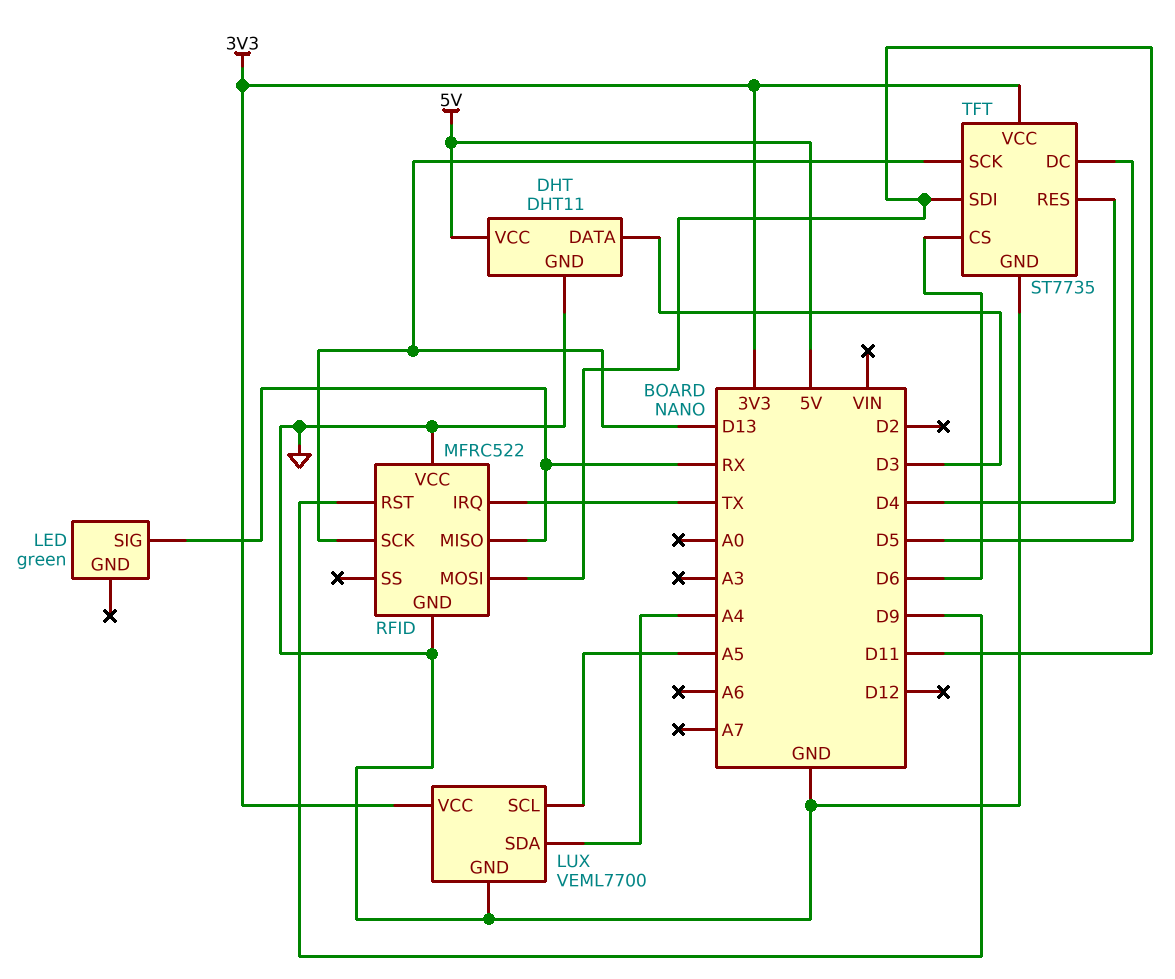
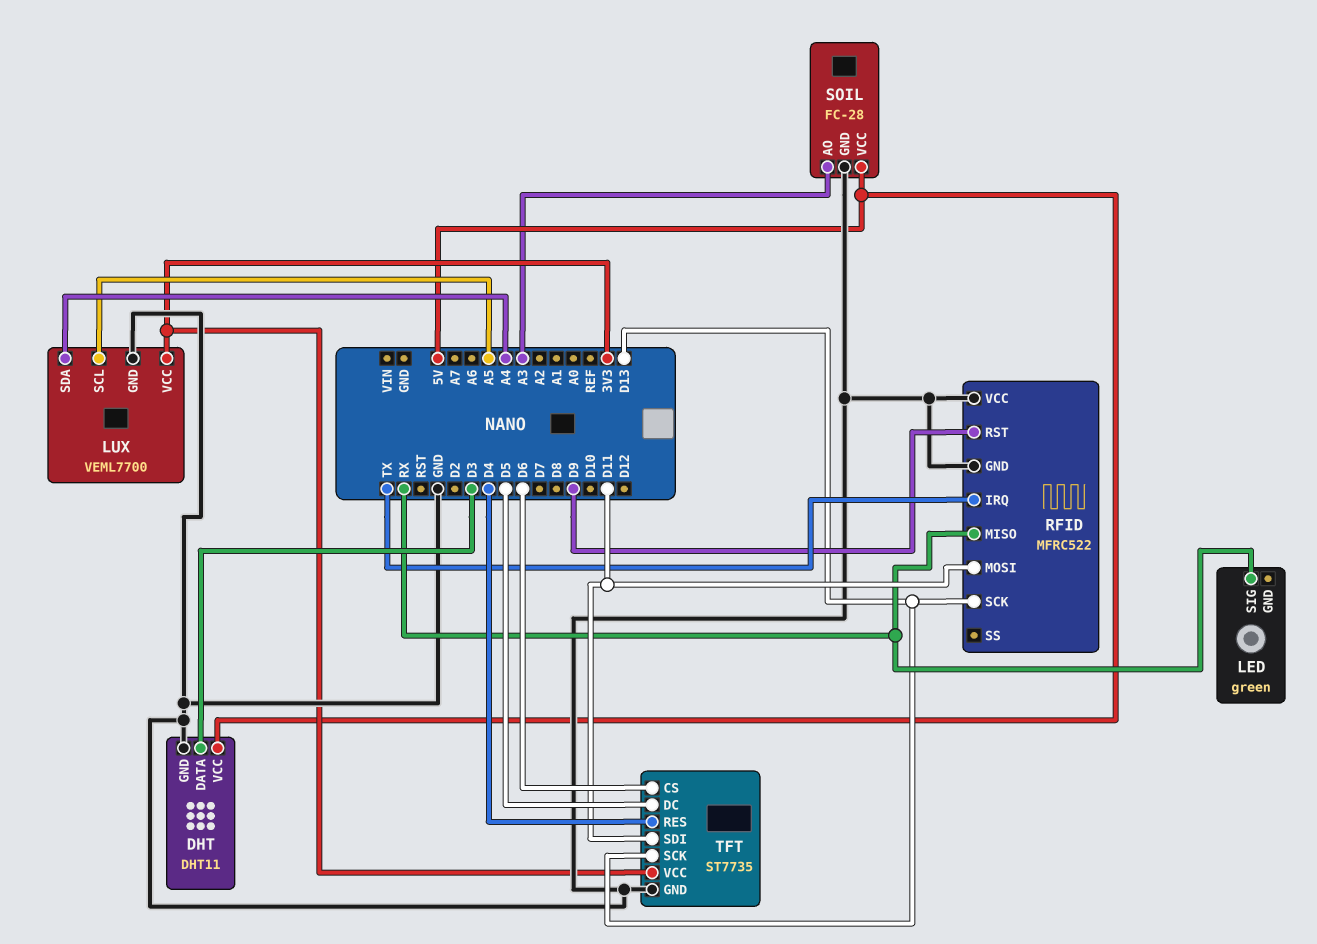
SOIL: none -> FC-28
SOIL pin AO: none -> A3
SOIL pin GND: none -> GND
SOIL pin VCC: none -> 5V

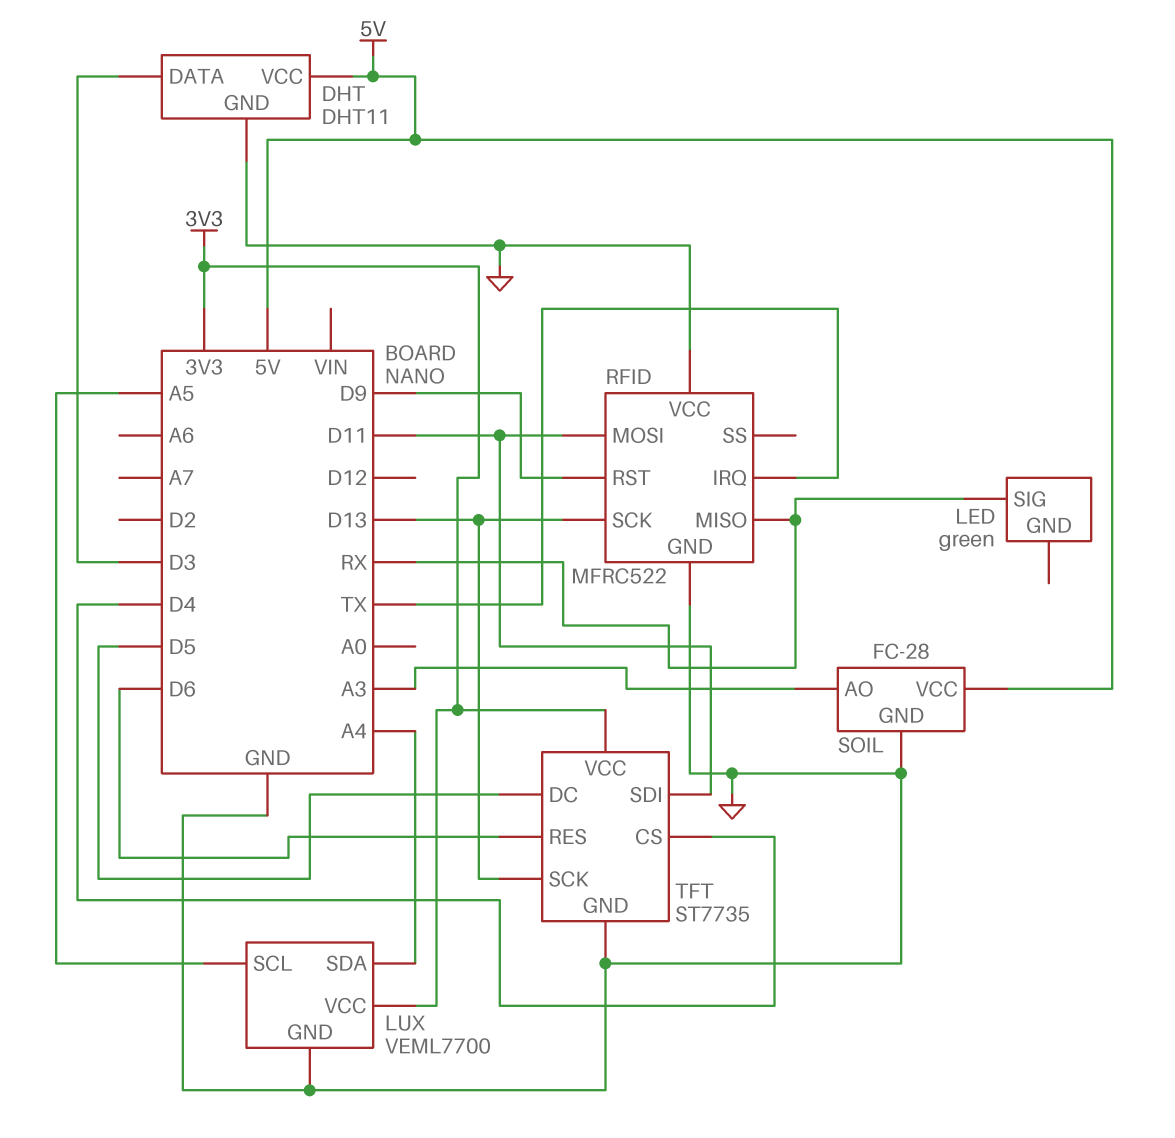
TFT pin CS: D6 -> D4
TFT pin RES: D4 -> D6

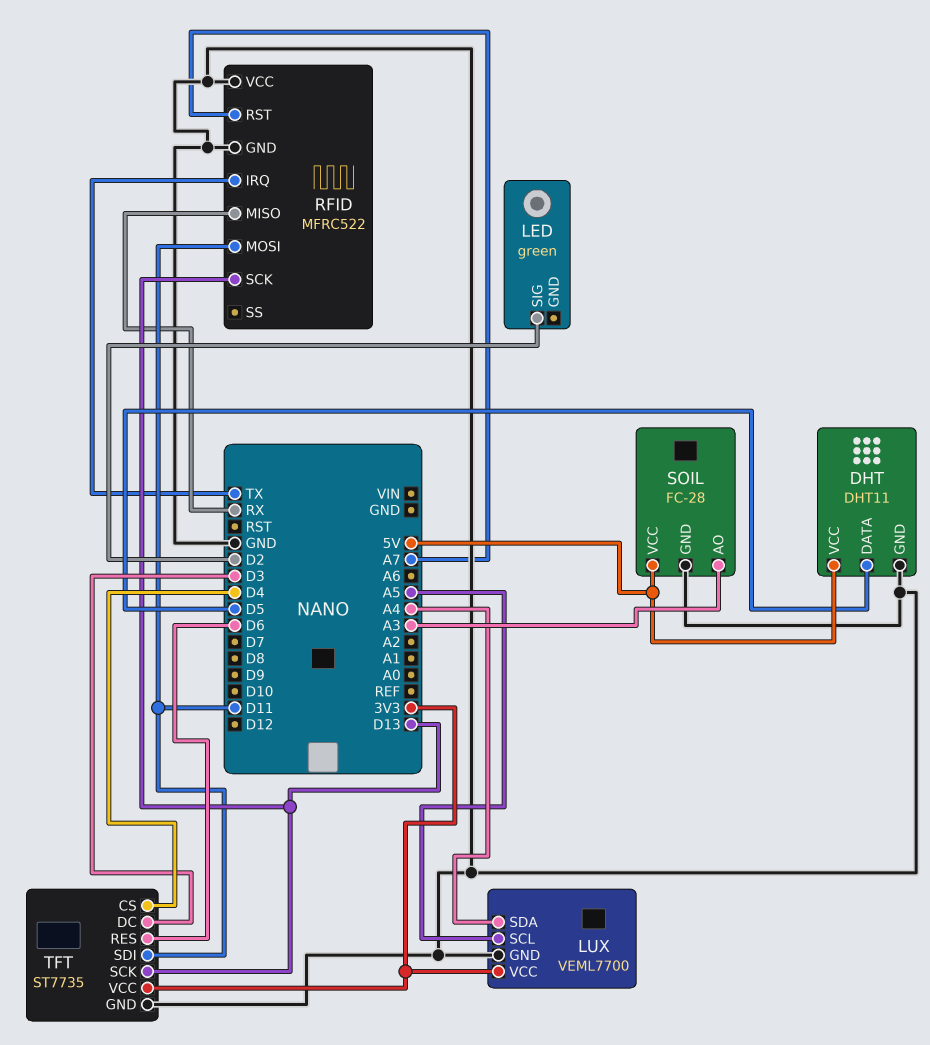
DHT pin DATA: D3 -> D5
LED pin SIG: RX -> D2
RFID pin RST: D9 -> A7
TFT pin DC: D5 -> D3

